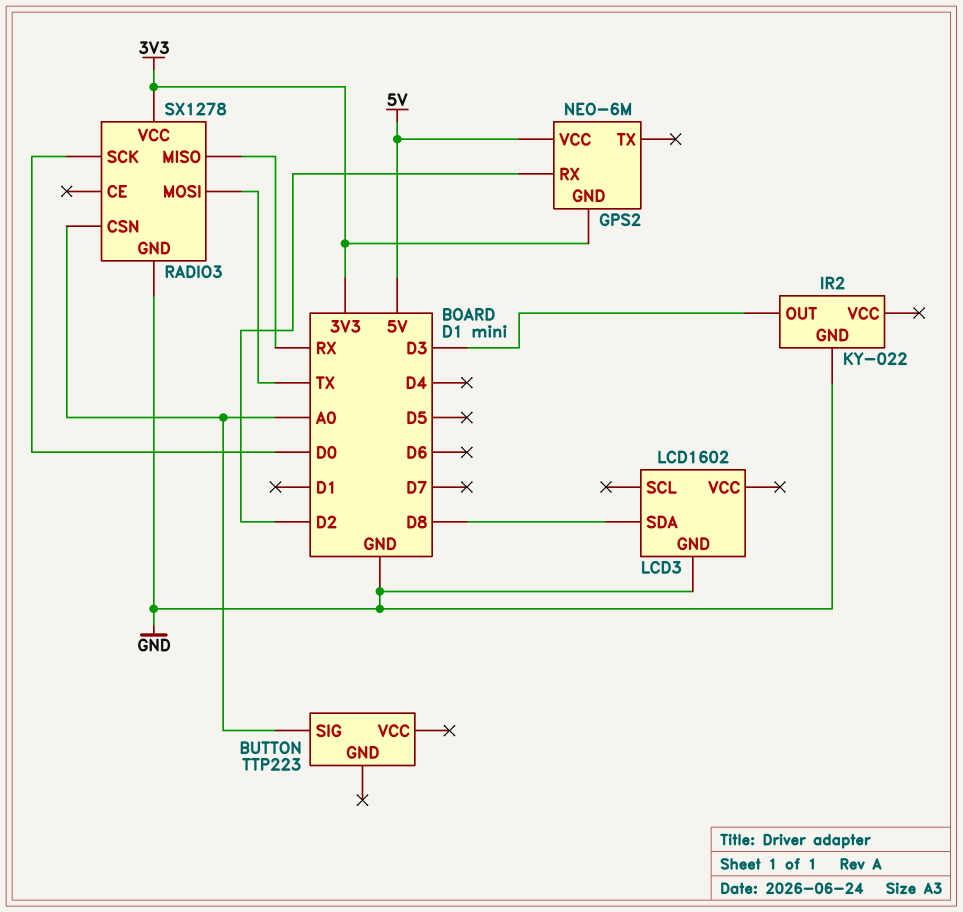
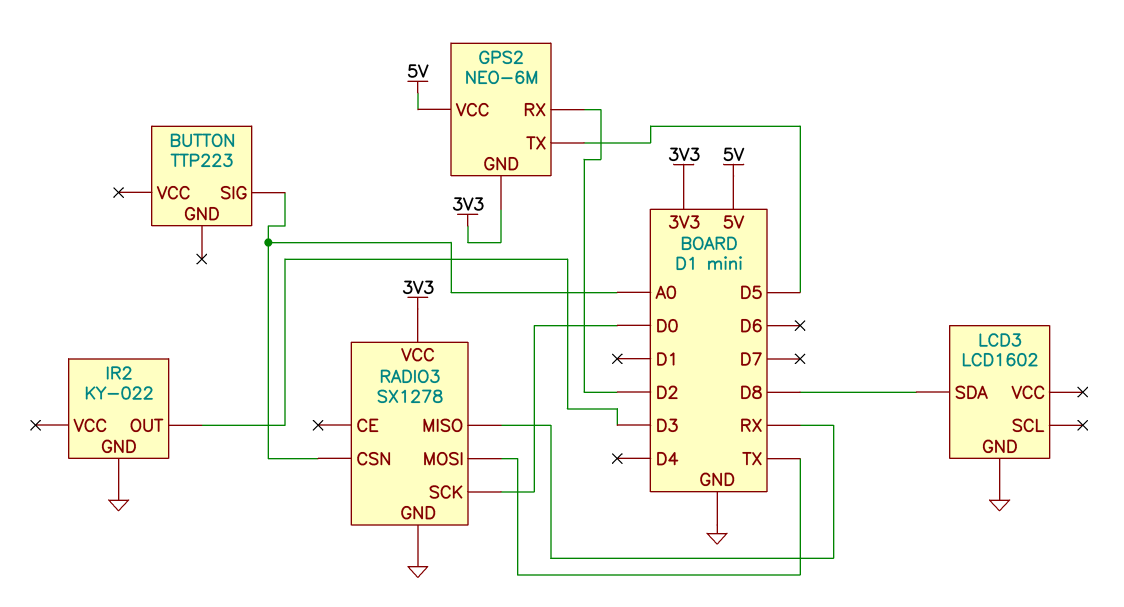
GPS2 pin TX: none -> D5

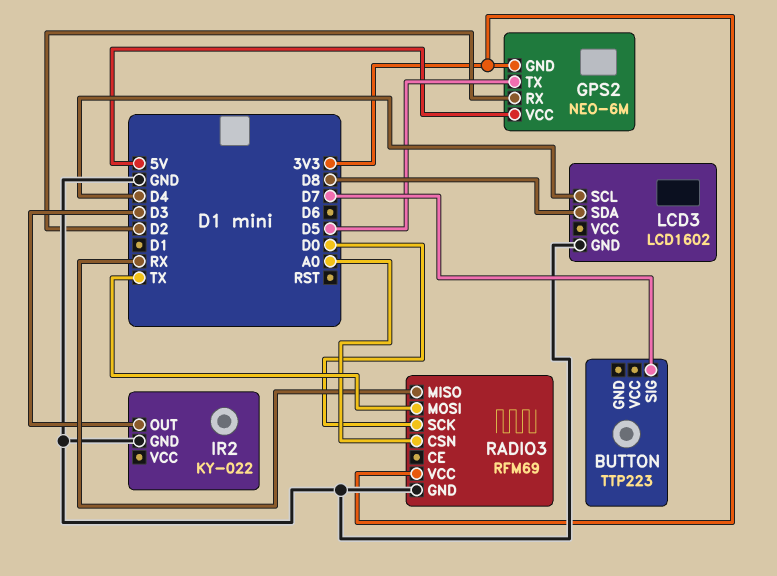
BUTTON pin SIG: A0 -> D7
LCD3 pin SCL: none -> D4
RADIO3: SX1278 -> RFM69

